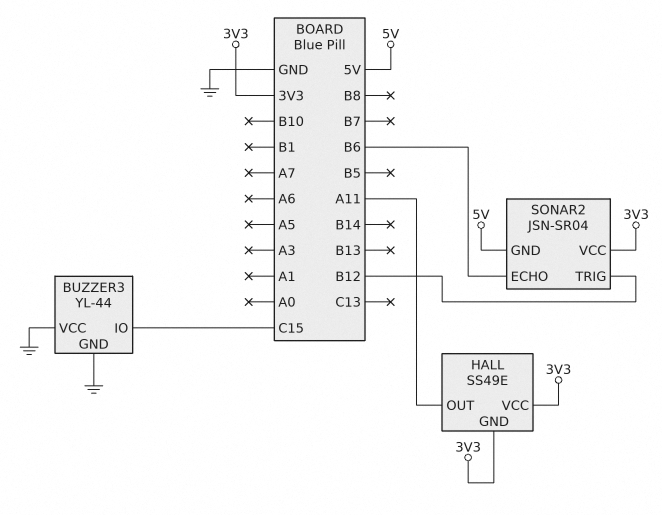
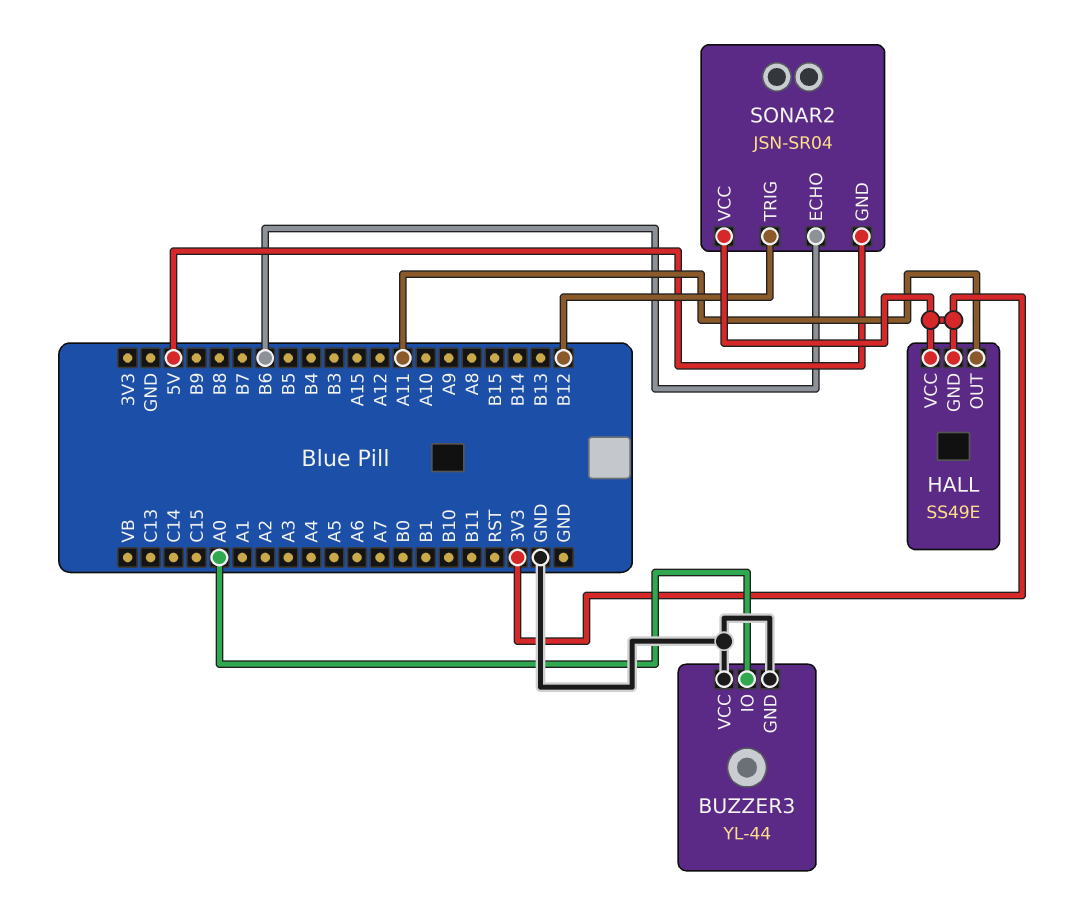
BUZZER3 pin IO: C15 -> A0

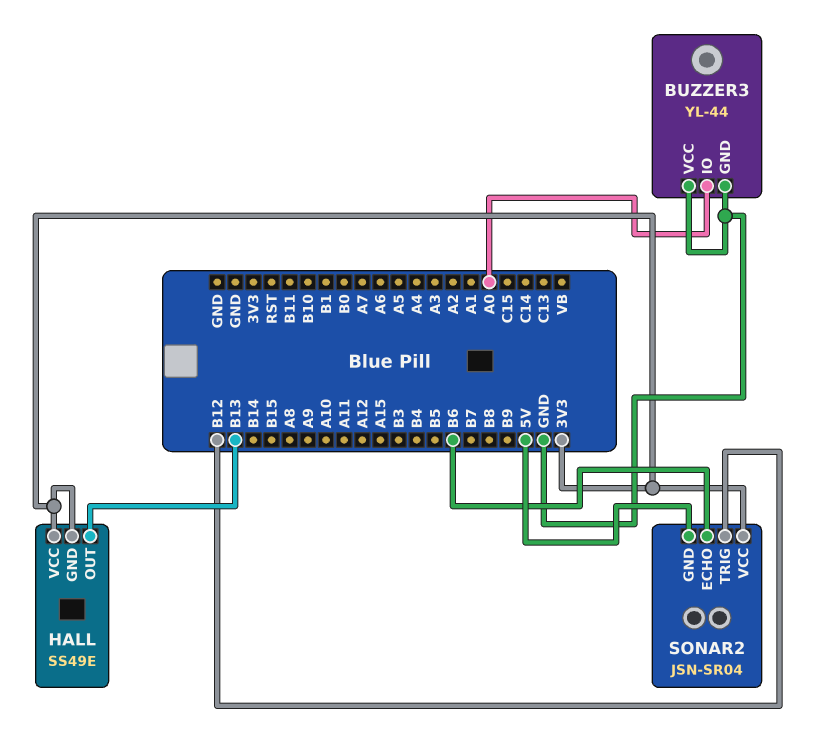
HALL pin OUT: A11 -> B13

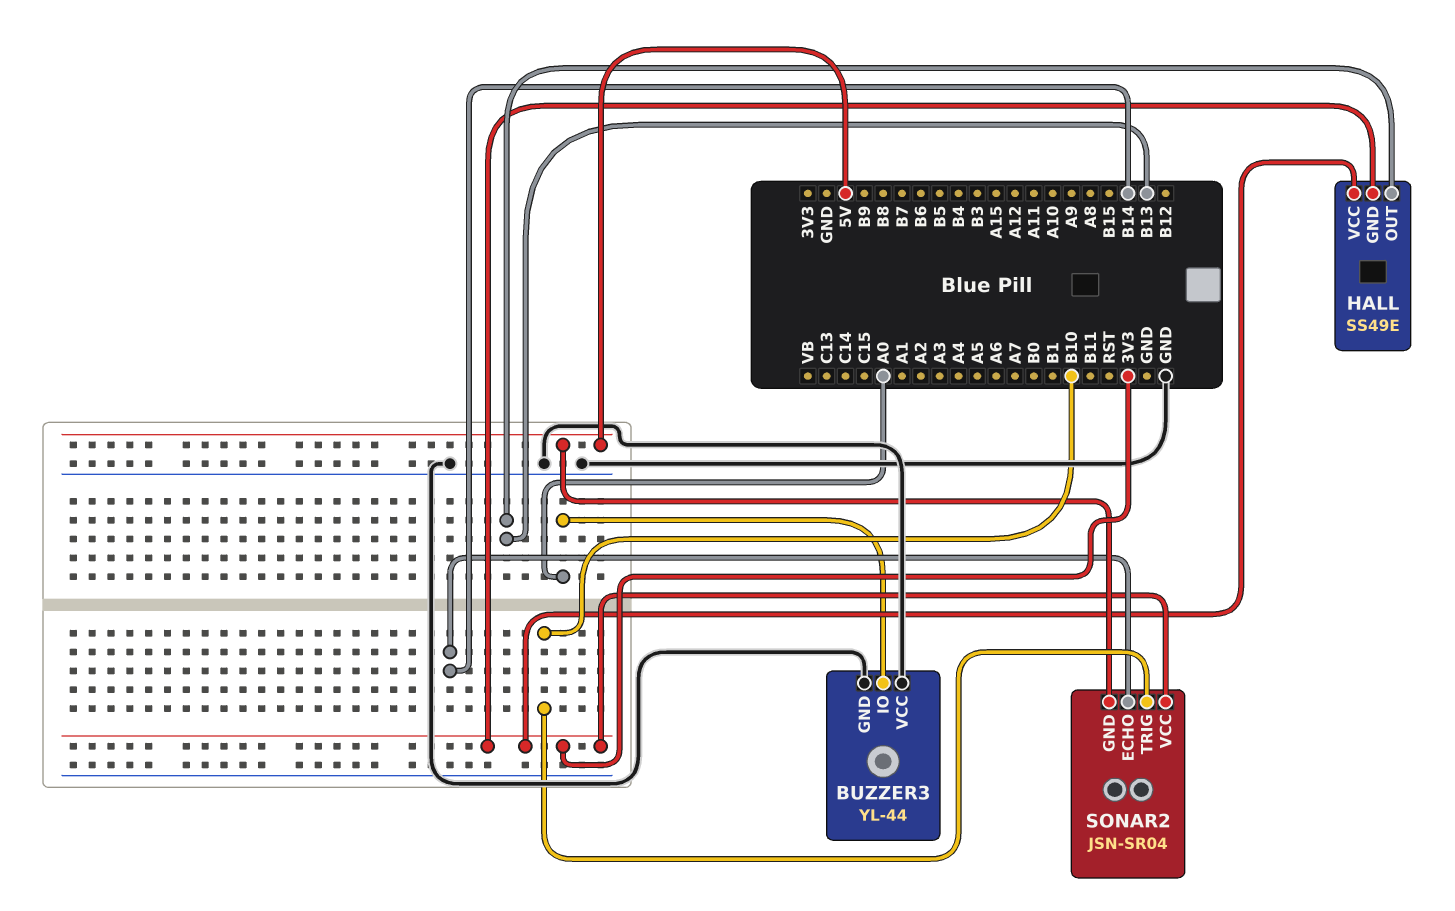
SONAR2 pin ECHO: B6 -> B14
SONAR2 pin TRIG: B12 -> B10

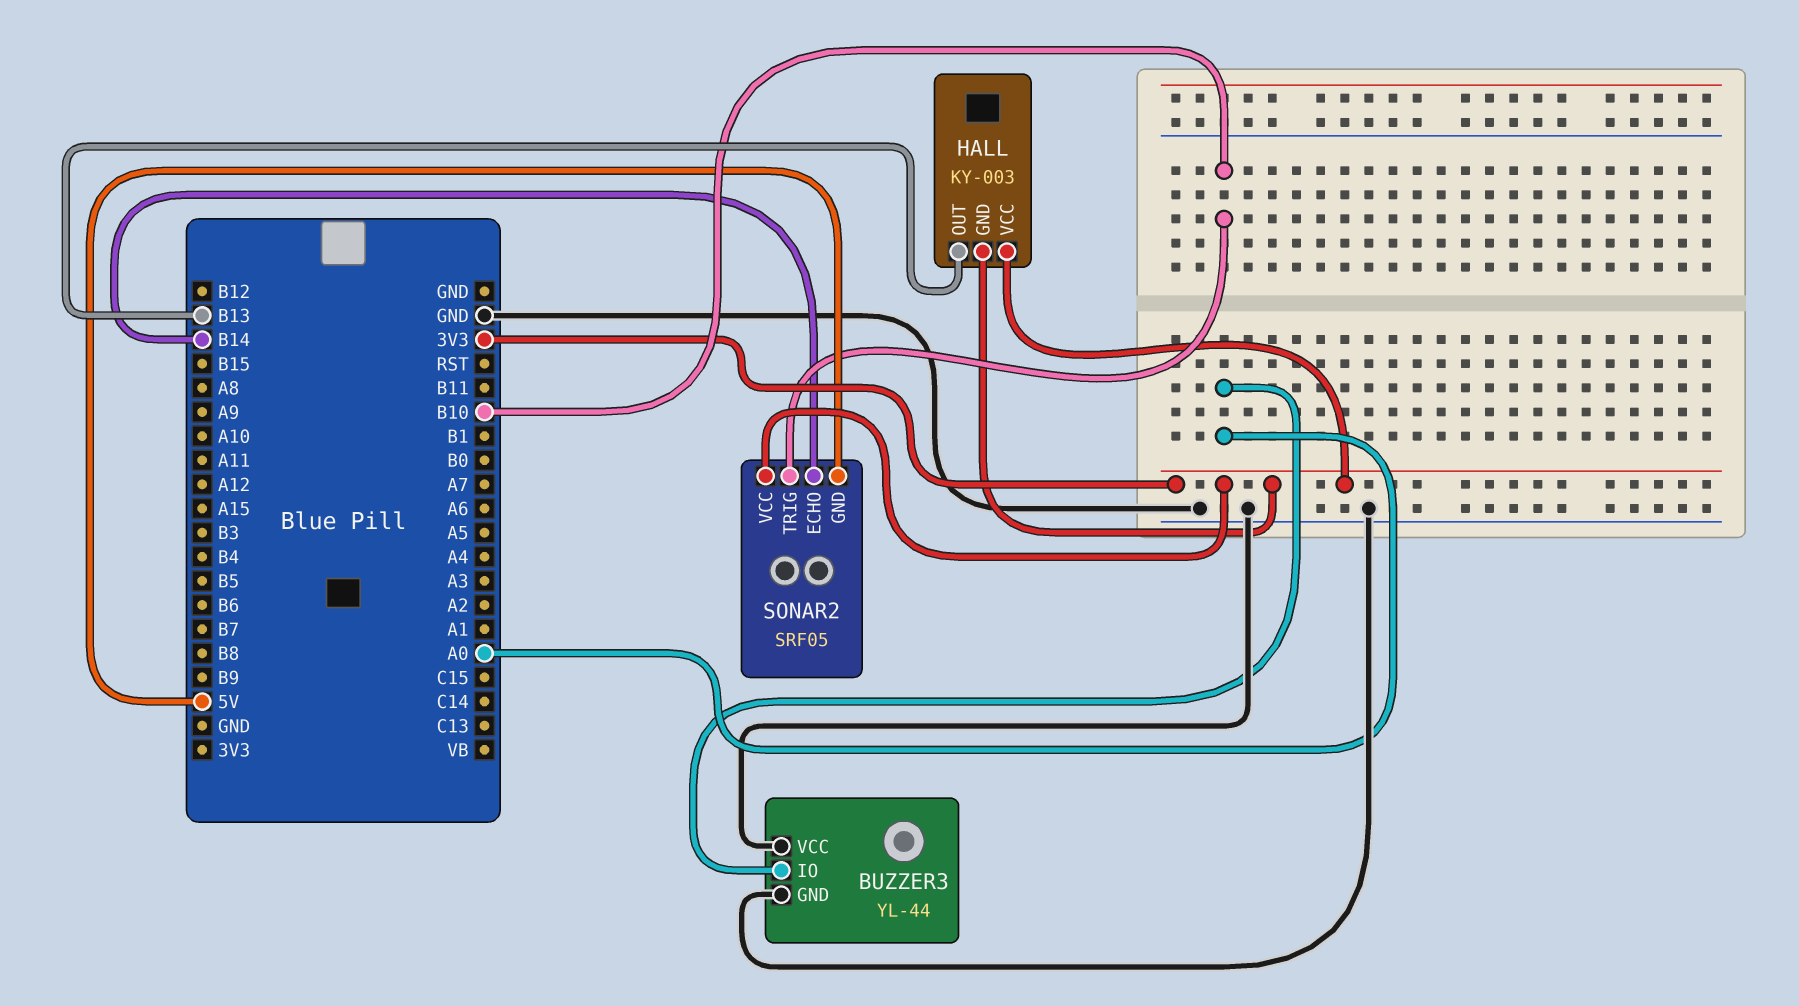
HALL: SS49E -> KY-003
SONAR2: JSN-SR04 -> SRF05

